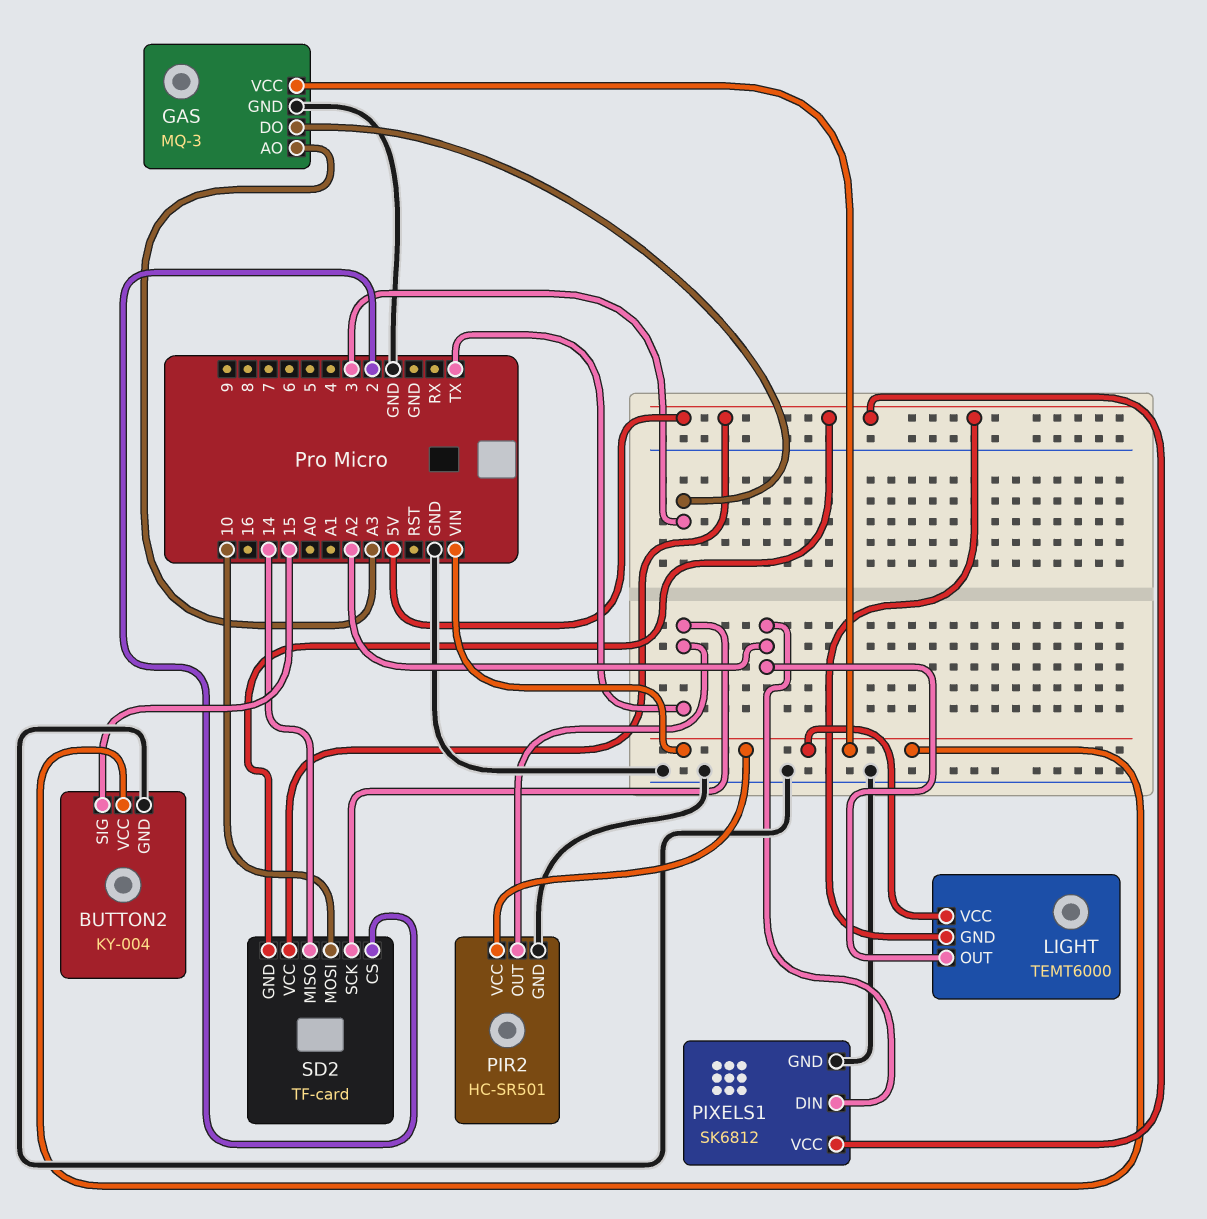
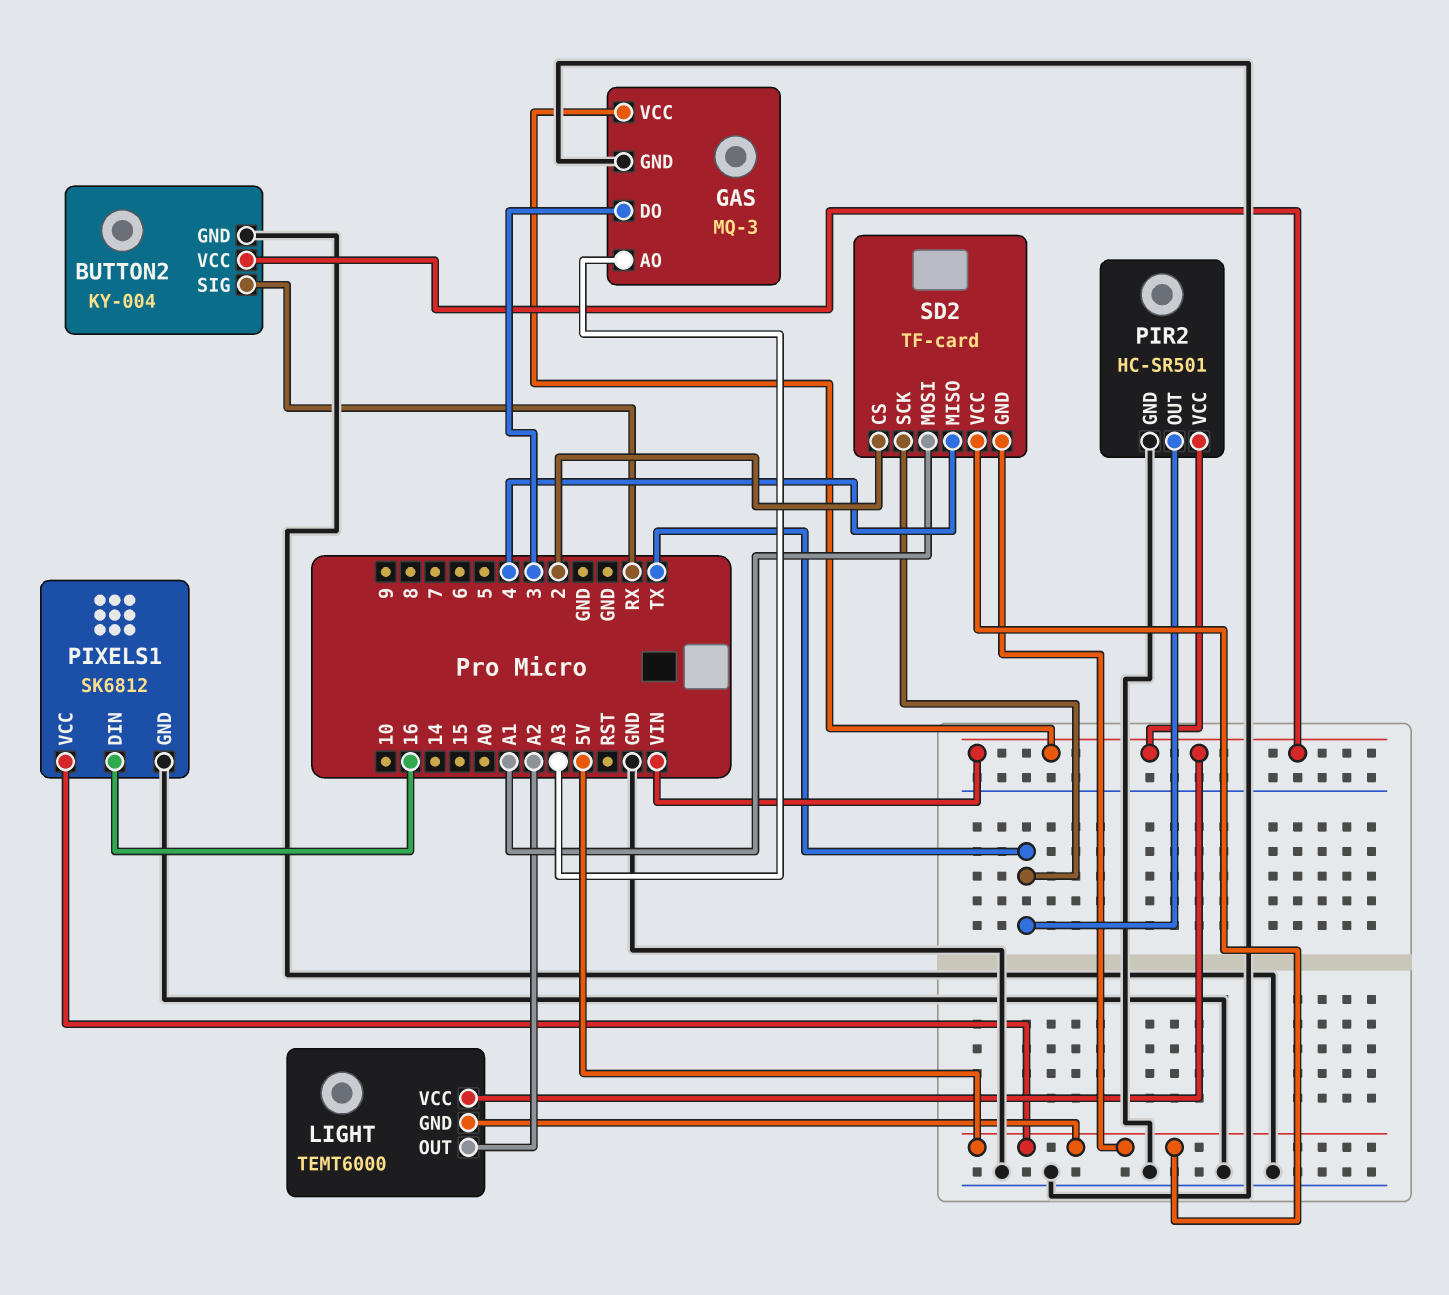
BUTTON2 pin SIG: 15 -> RX
PIXELS1 pin DIN: A2 -> 16
SD2 pin MISO: 14 -> 4
SD2 pin MOSI: 10 -> A1

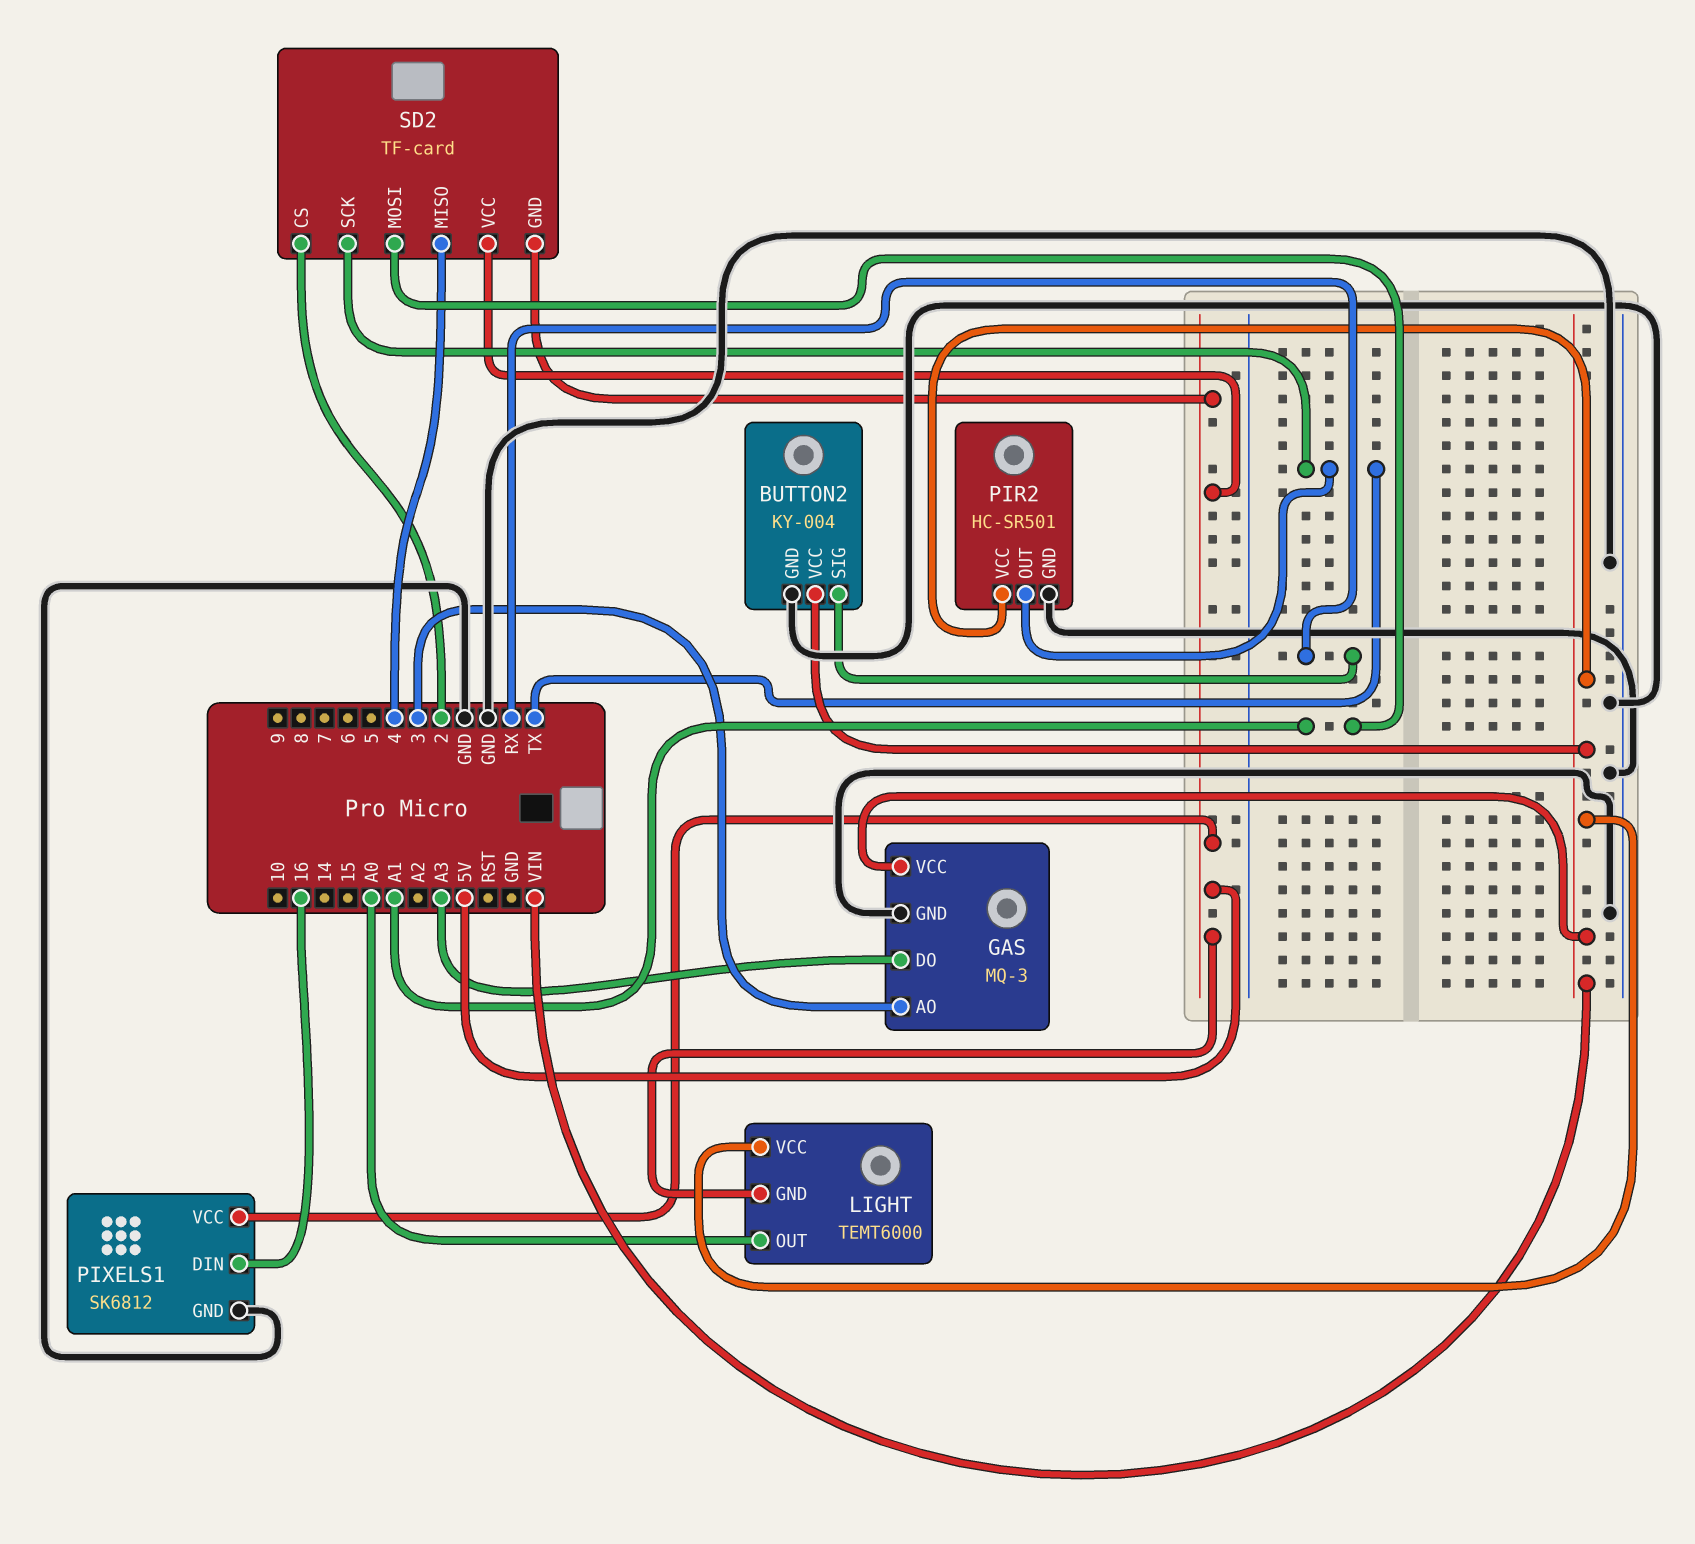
GAS pin AO: A3 -> 3
GAS pin DO: 3 -> A3
LIGHT pin OUT: A2 -> A0

